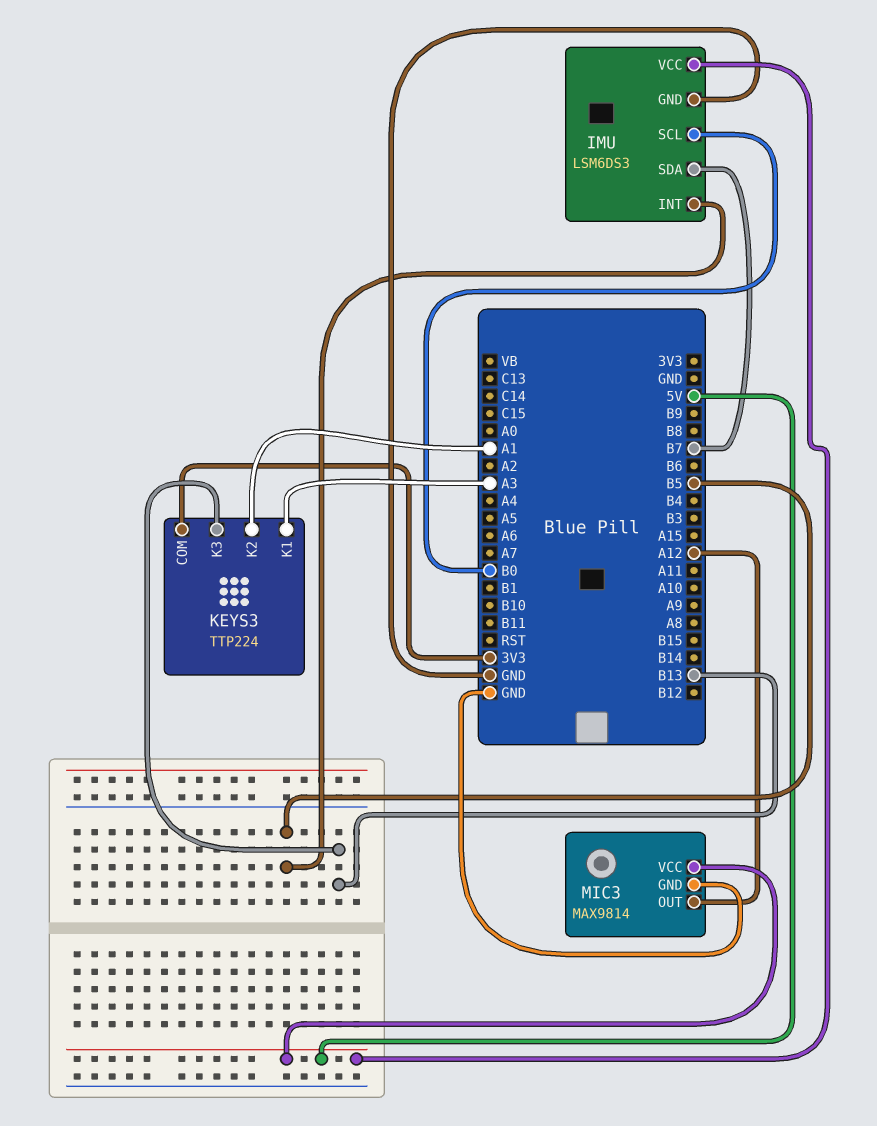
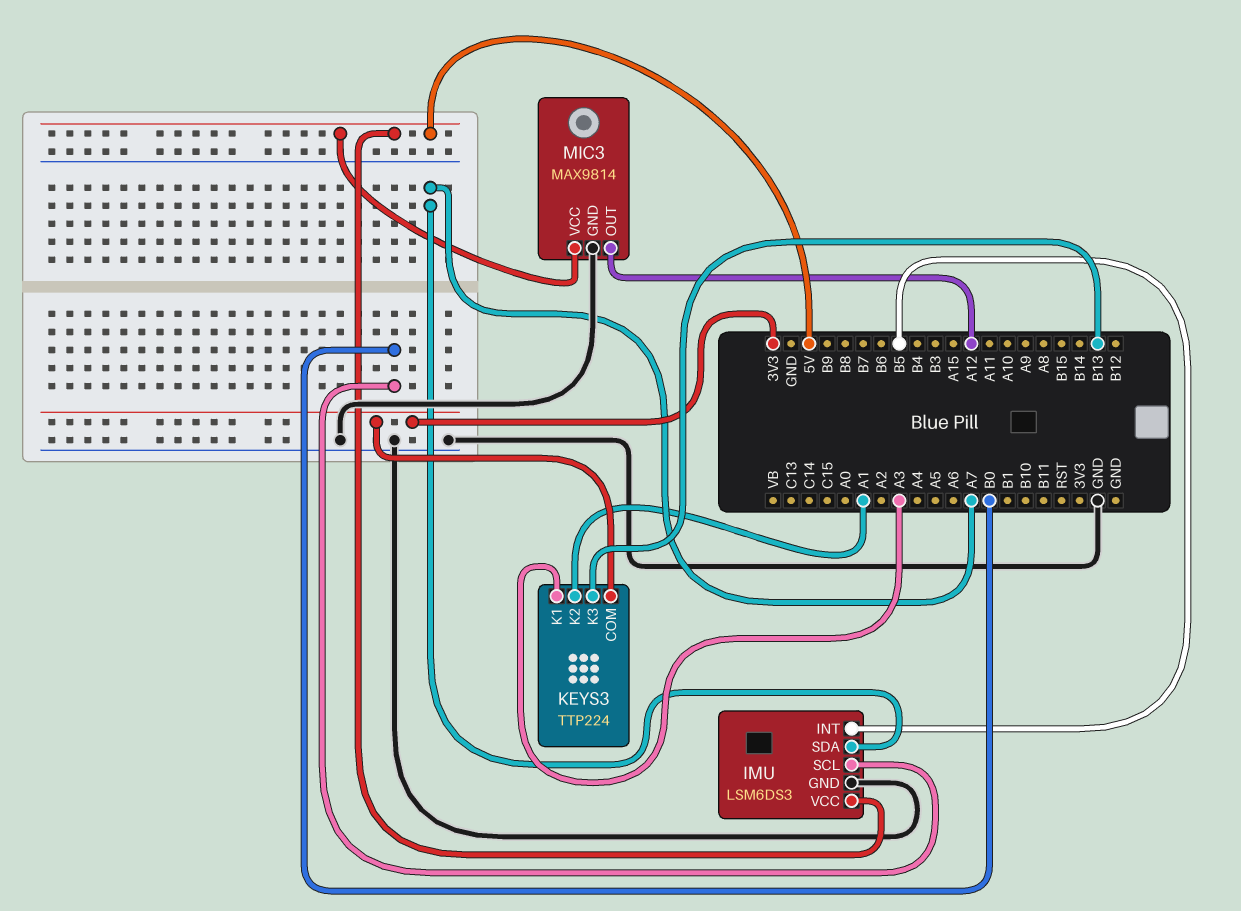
IMU pin SDA: B7 -> A7

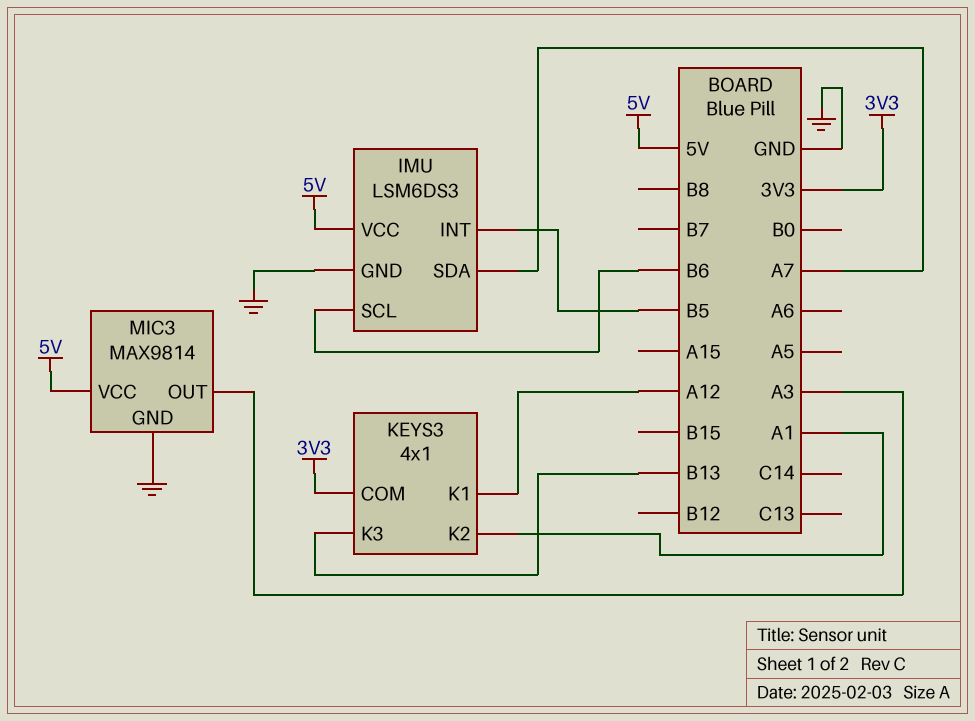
IMU pin SCL: B0 -> B6
KEYS3: TTP224 -> 4x1
KEYS3 pin K1: A3 -> A12
MIC3 pin OUT: A12 -> A3

